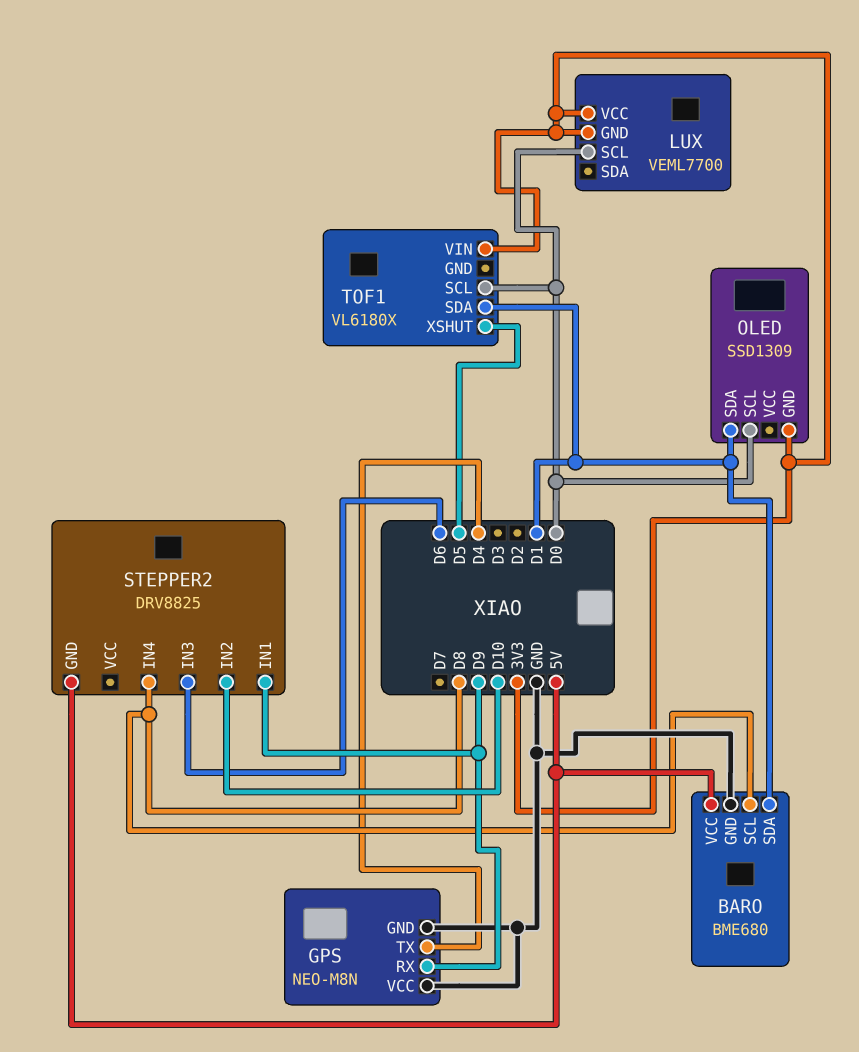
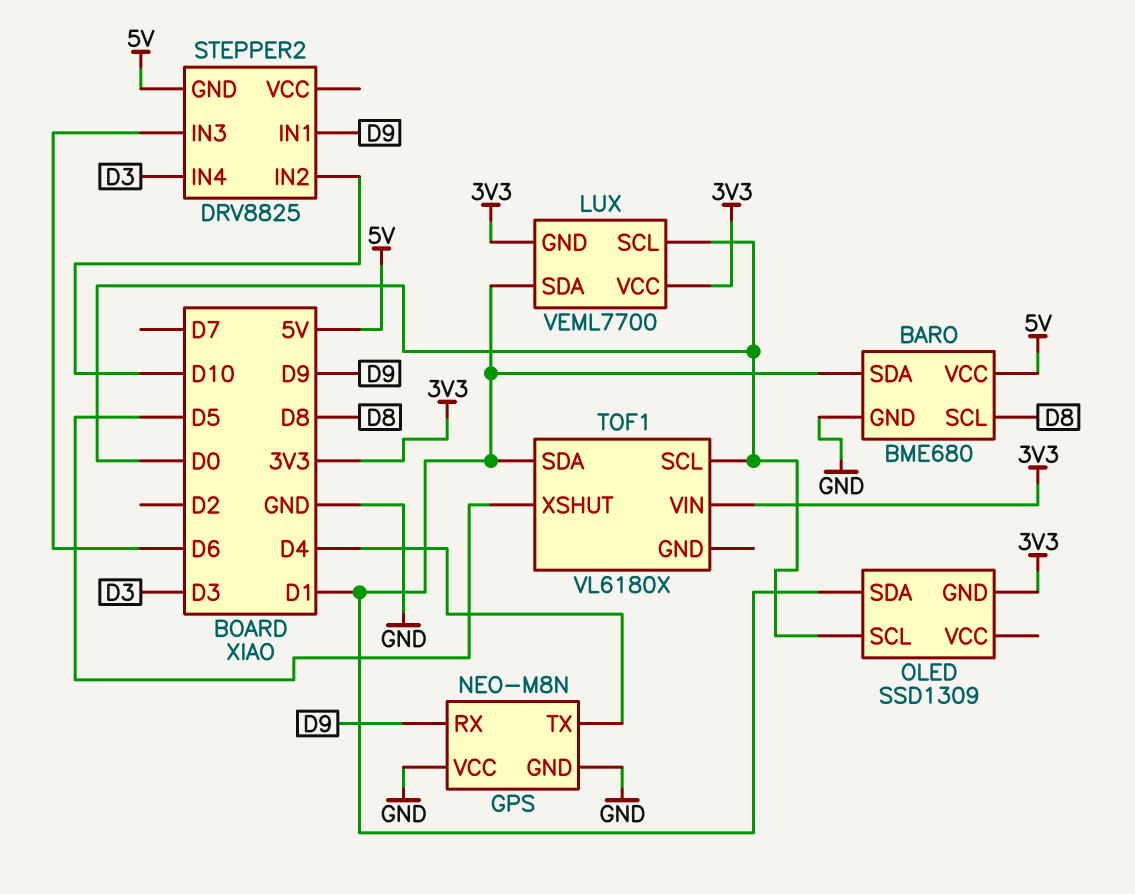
LUX pin SDA: none -> D1
STEPPER2 pin IN4: D8 -> D3

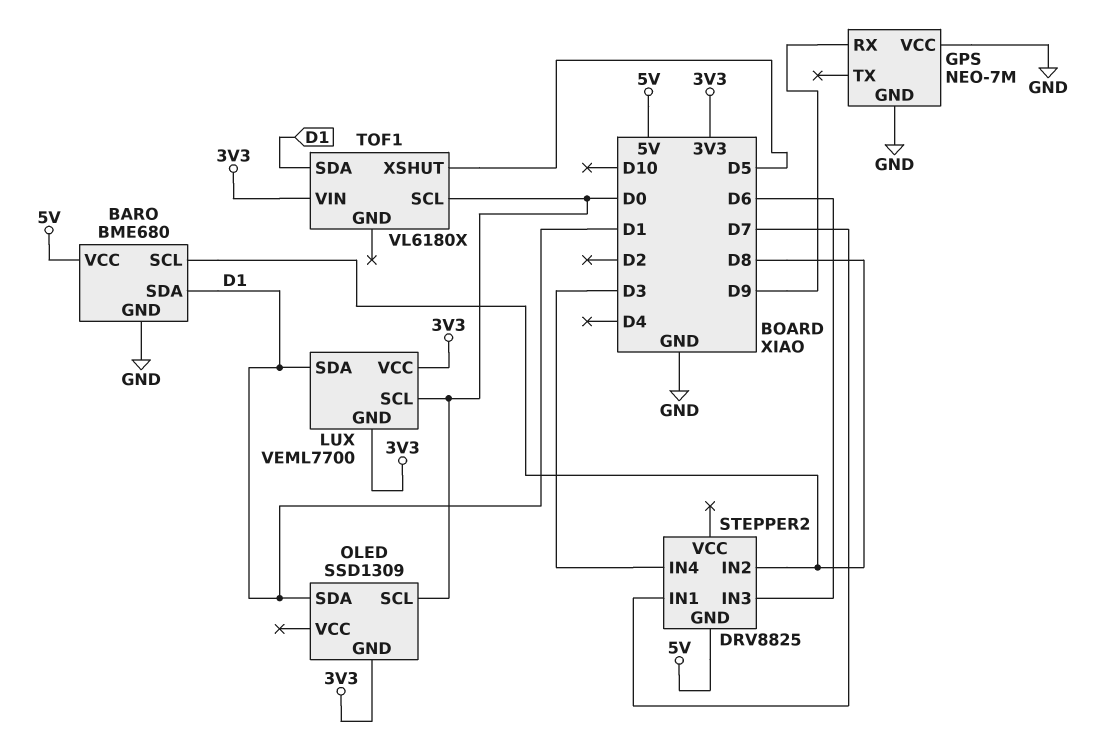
GPS: NEO-M8N -> NEO-7M
GPS pin TX: D4 -> none
STEPPER2 pin IN1: D9 -> D7
STEPPER2 pin IN2: D10 -> D8

